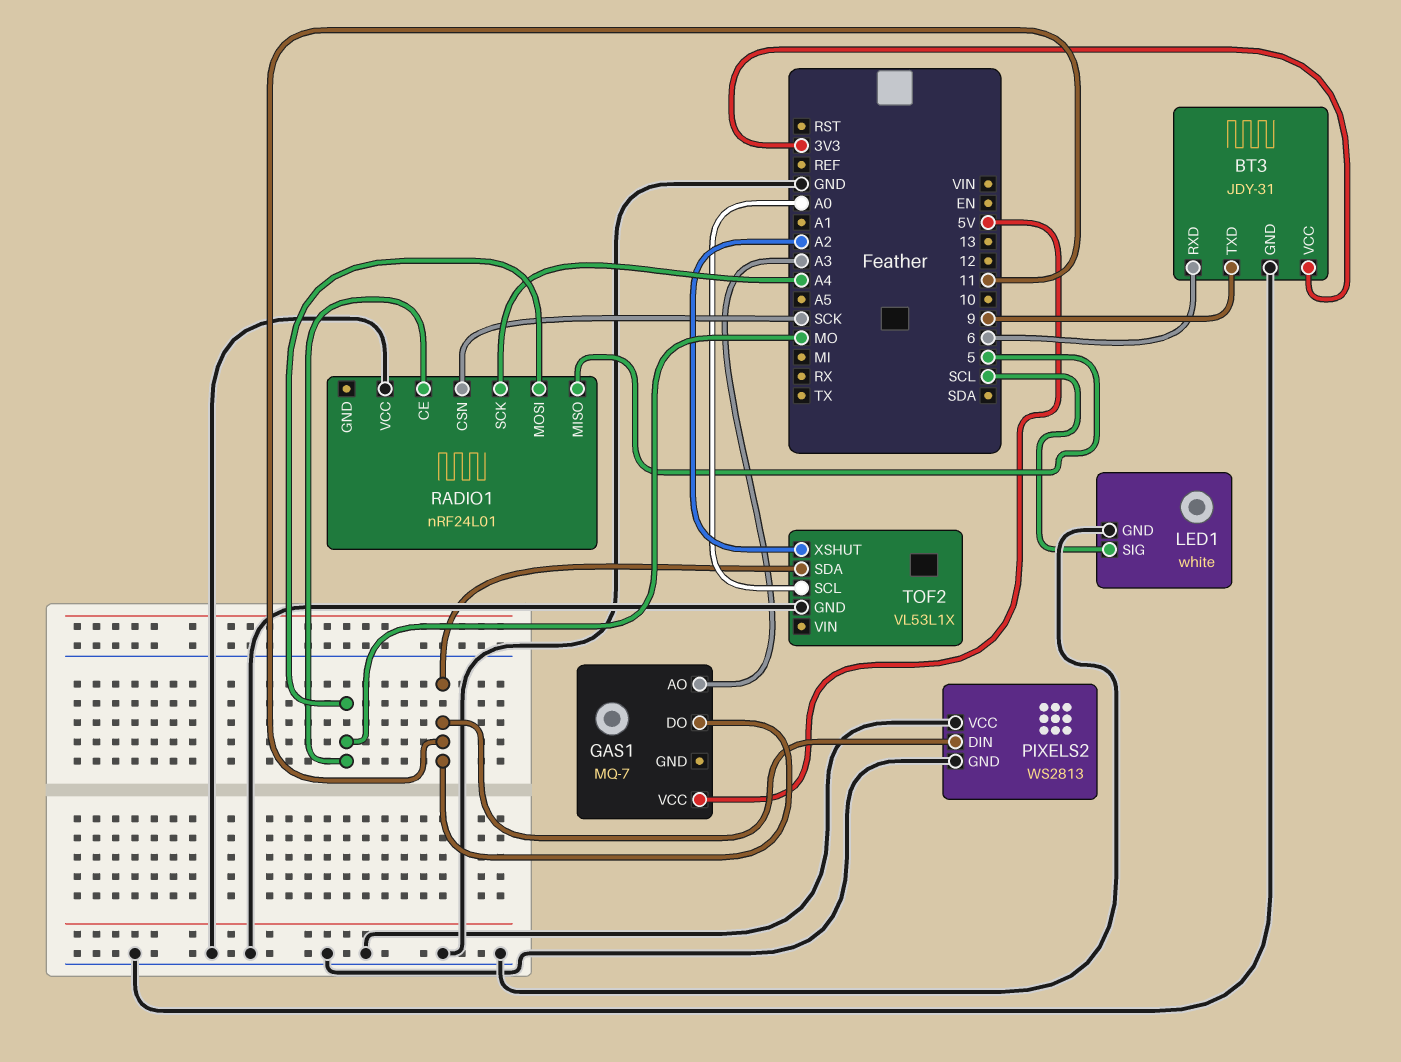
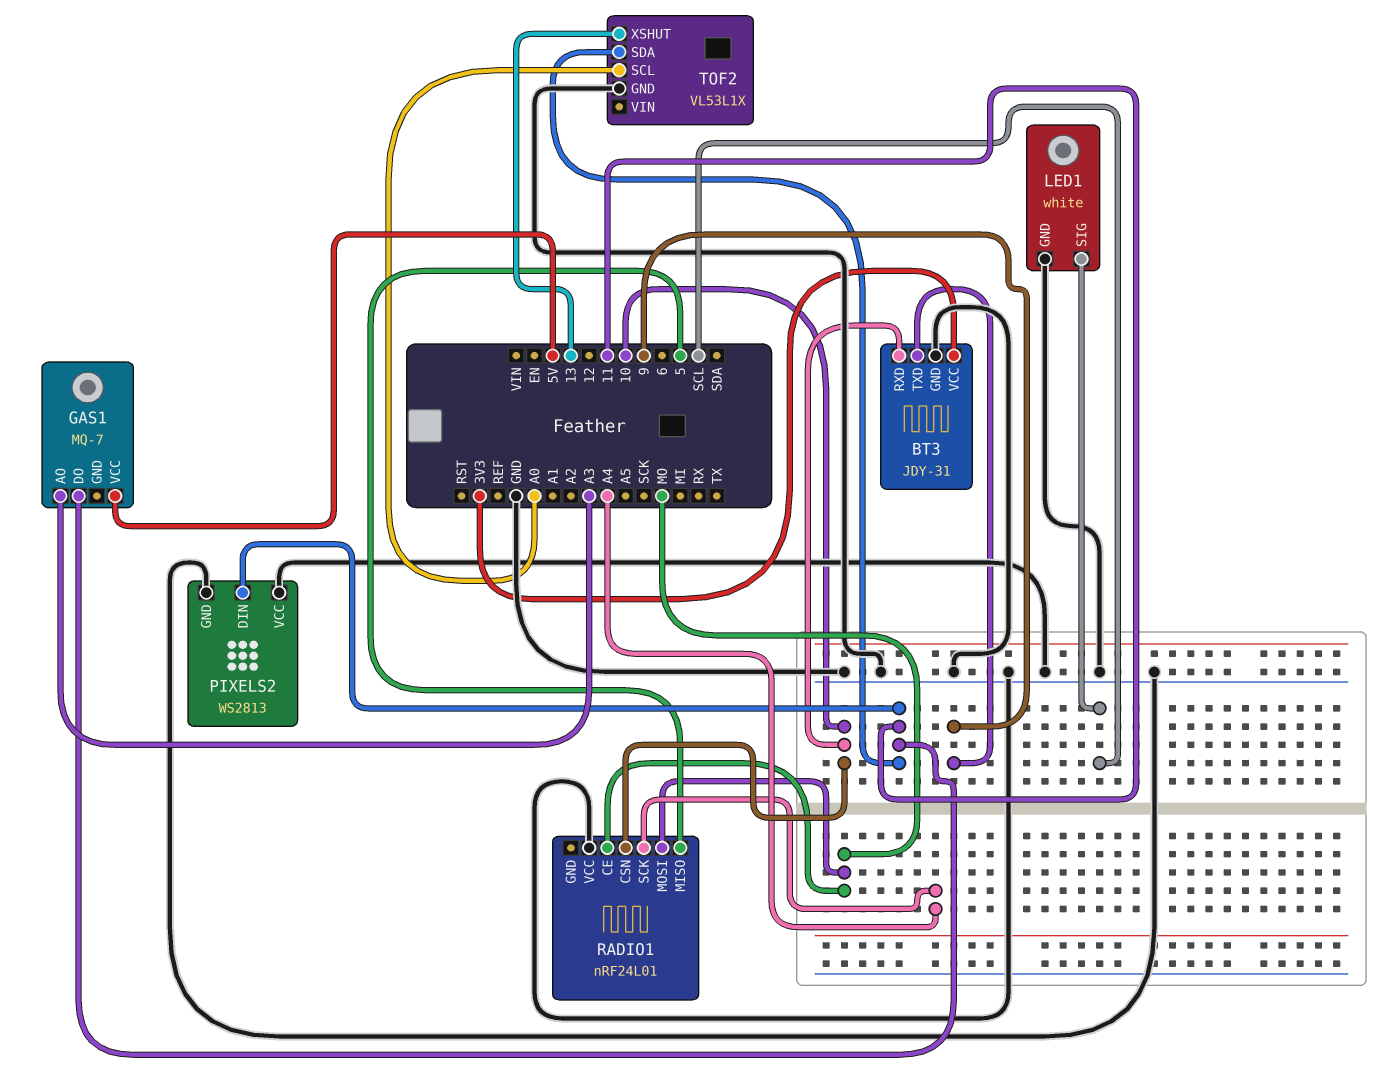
BT3 pin RXD: 6 -> 10
RADIO1 pin CSN: SCK -> 10
TOF2 pin XSHUT: A2 -> 13

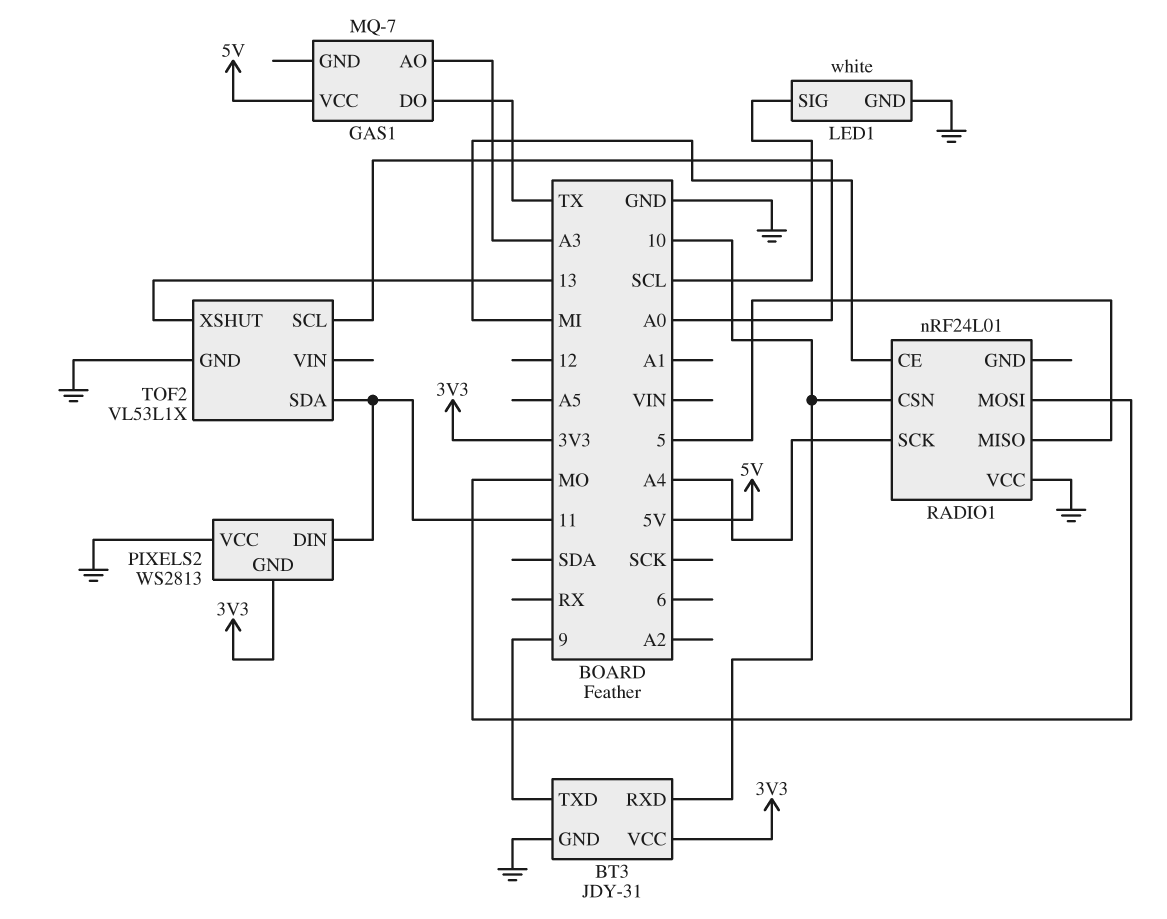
GAS1 pin DO: 11 -> TX
PIXELS2 pin GND: GND -> 3V3
RADIO1 pin CE: MO -> MI

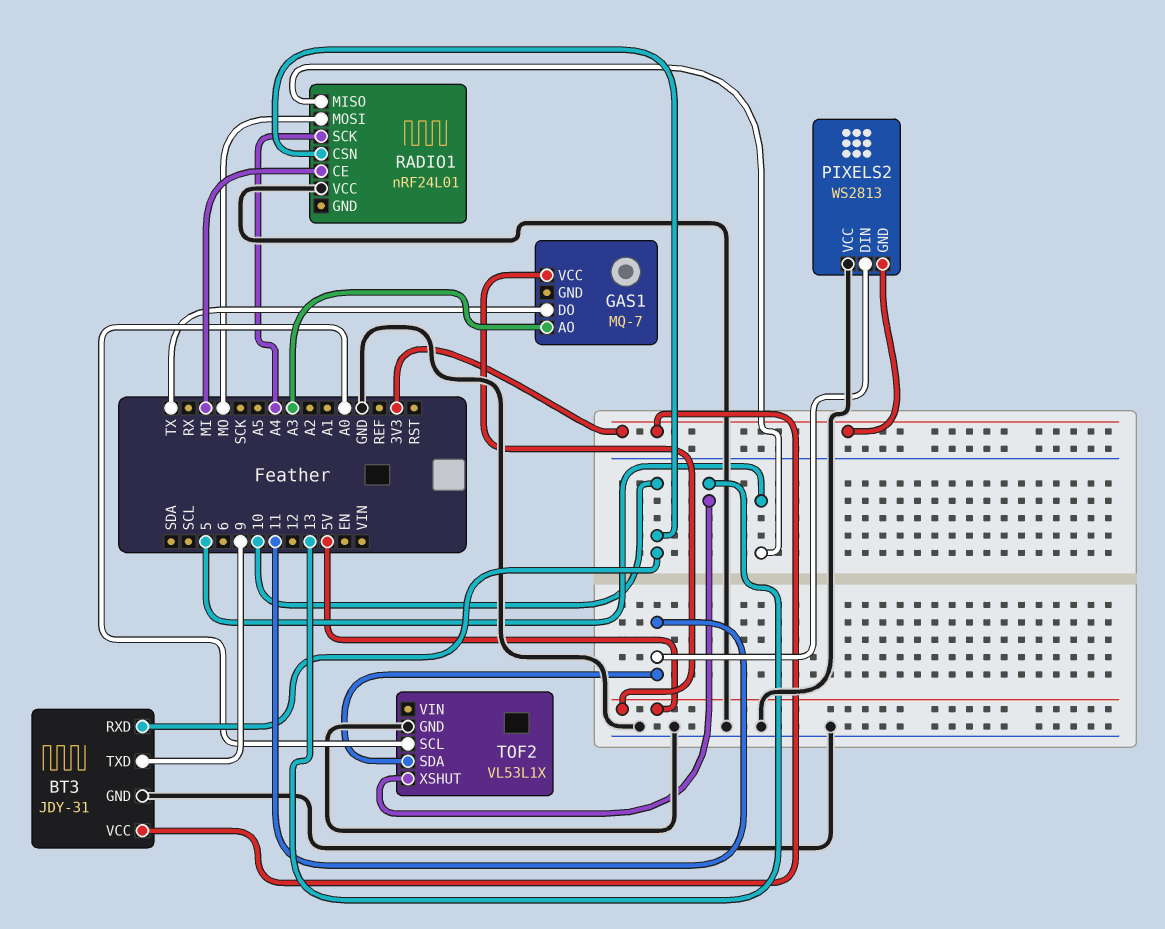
LED1: white -> none
LED1 pin GND: GND -> none
LED1 pin SIG: SCL -> none

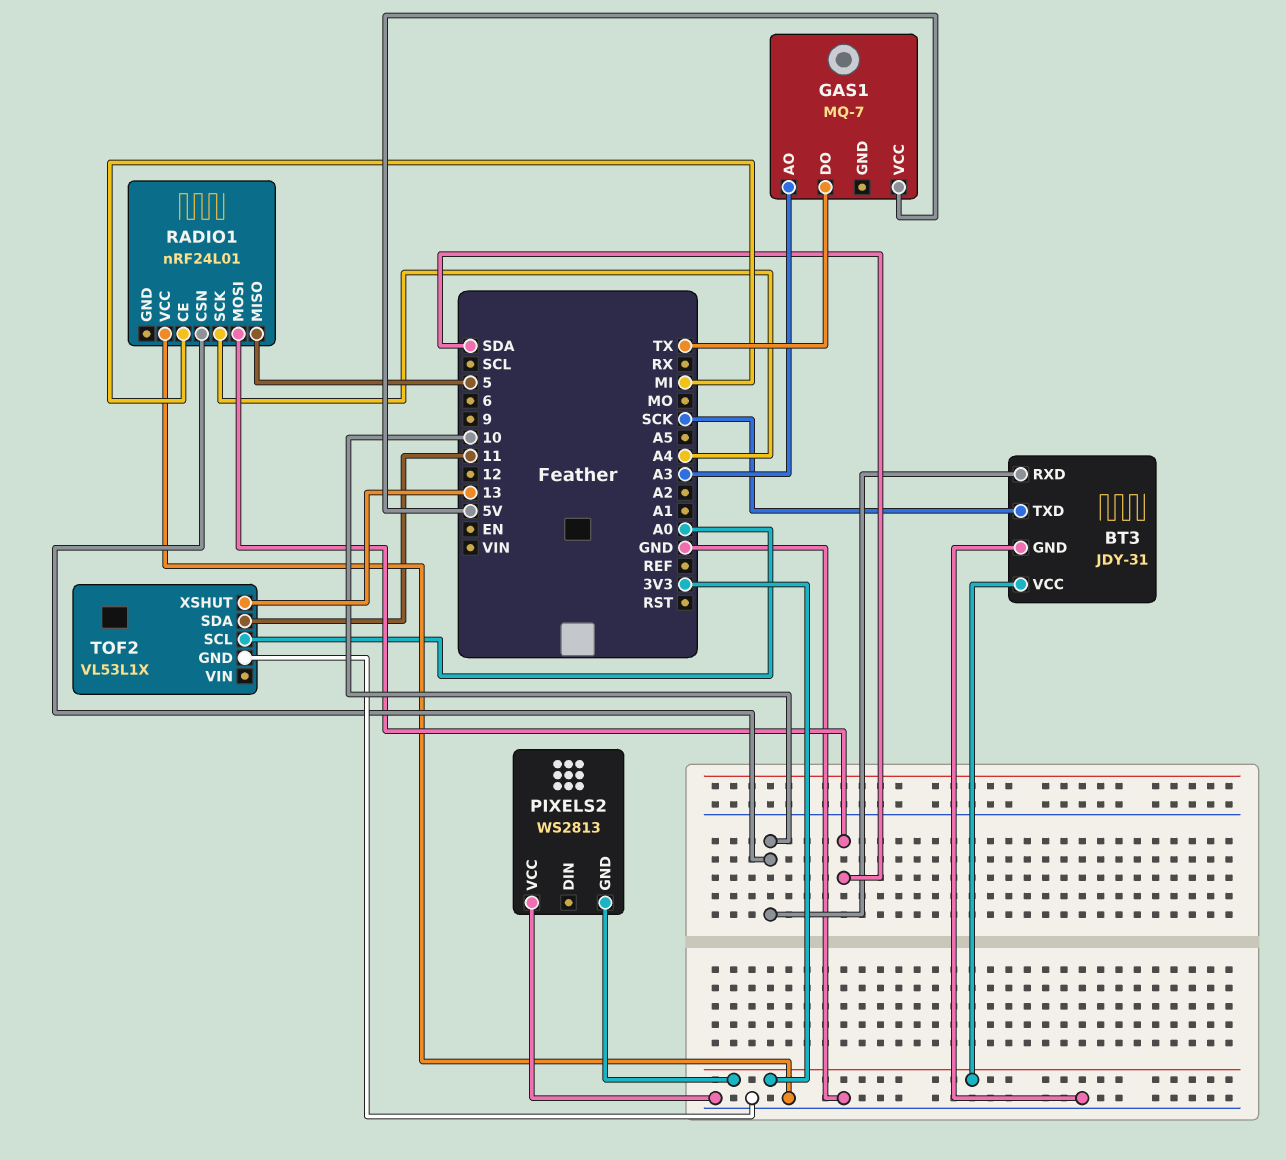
BT3 pin TXD: 9 -> SCK
PIXELS2 pin DIN: 11 -> none
RADIO1 pin MOSI: MO -> SDA

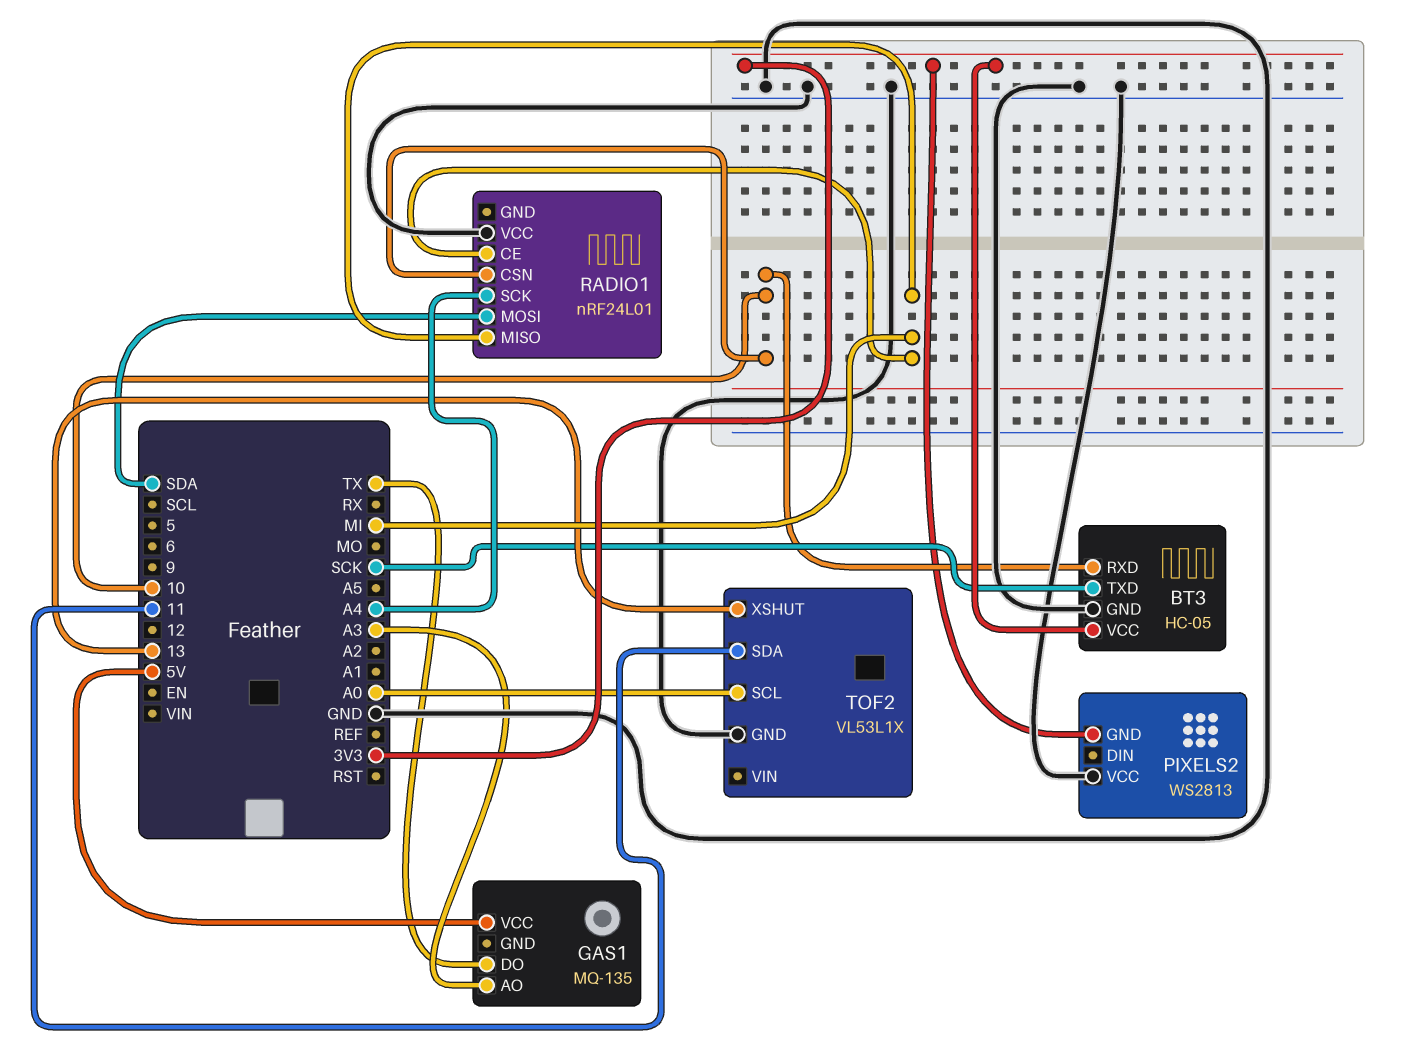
BT3: JDY-31 -> HC-05
GAS1: MQ-7 -> MQ-135
RADIO1 pin MISO: 5 -> MI

